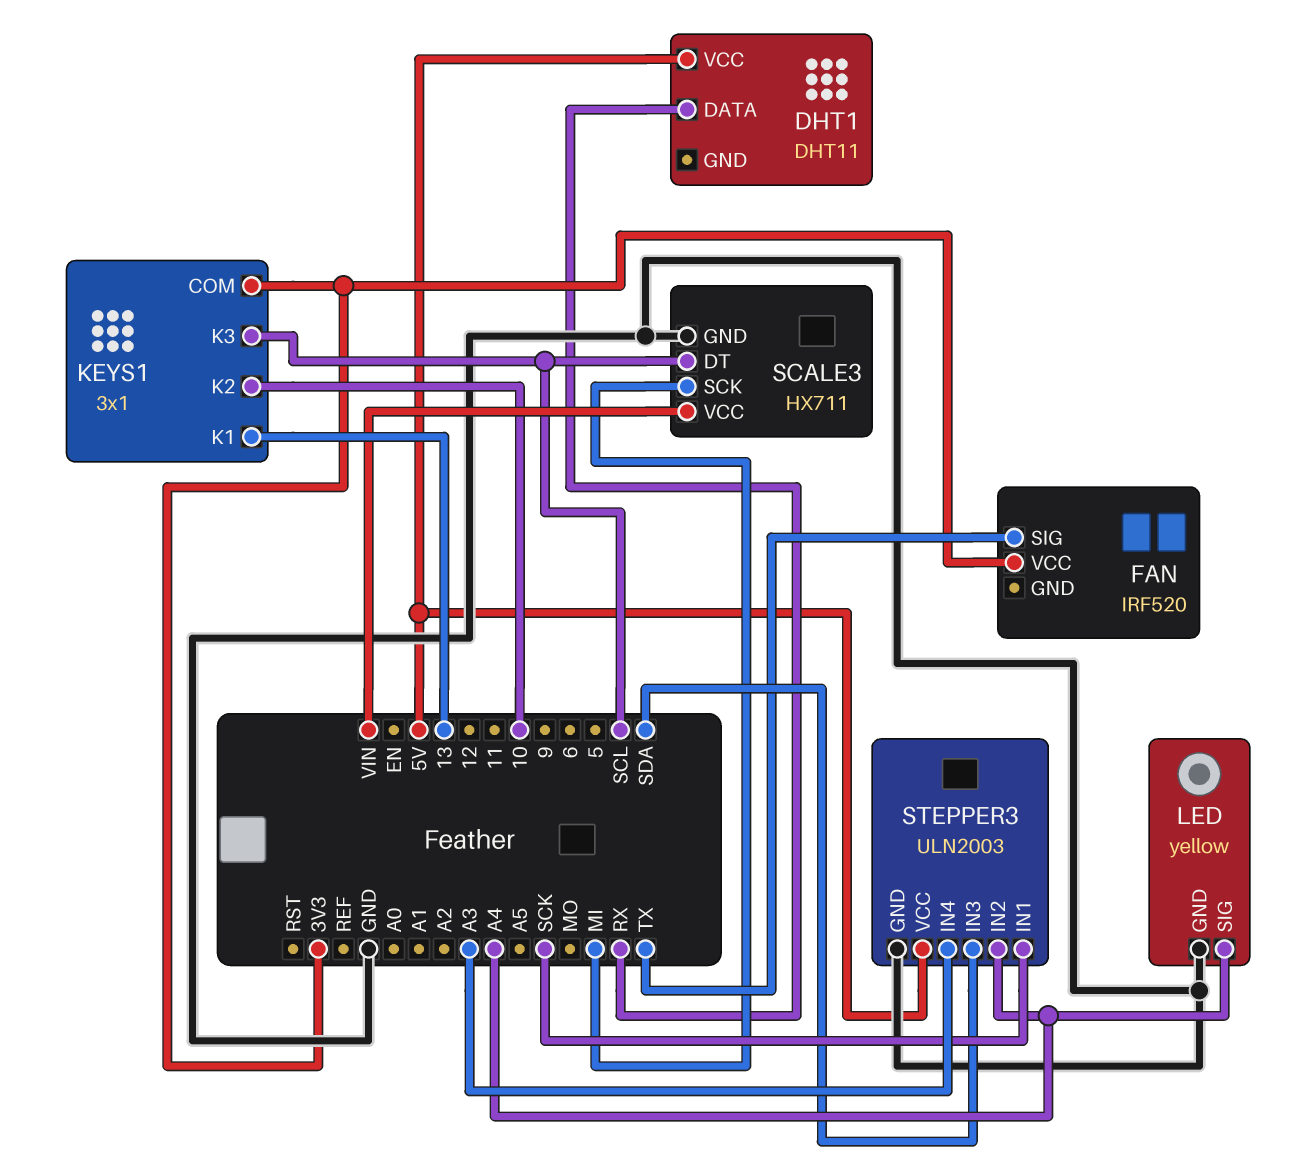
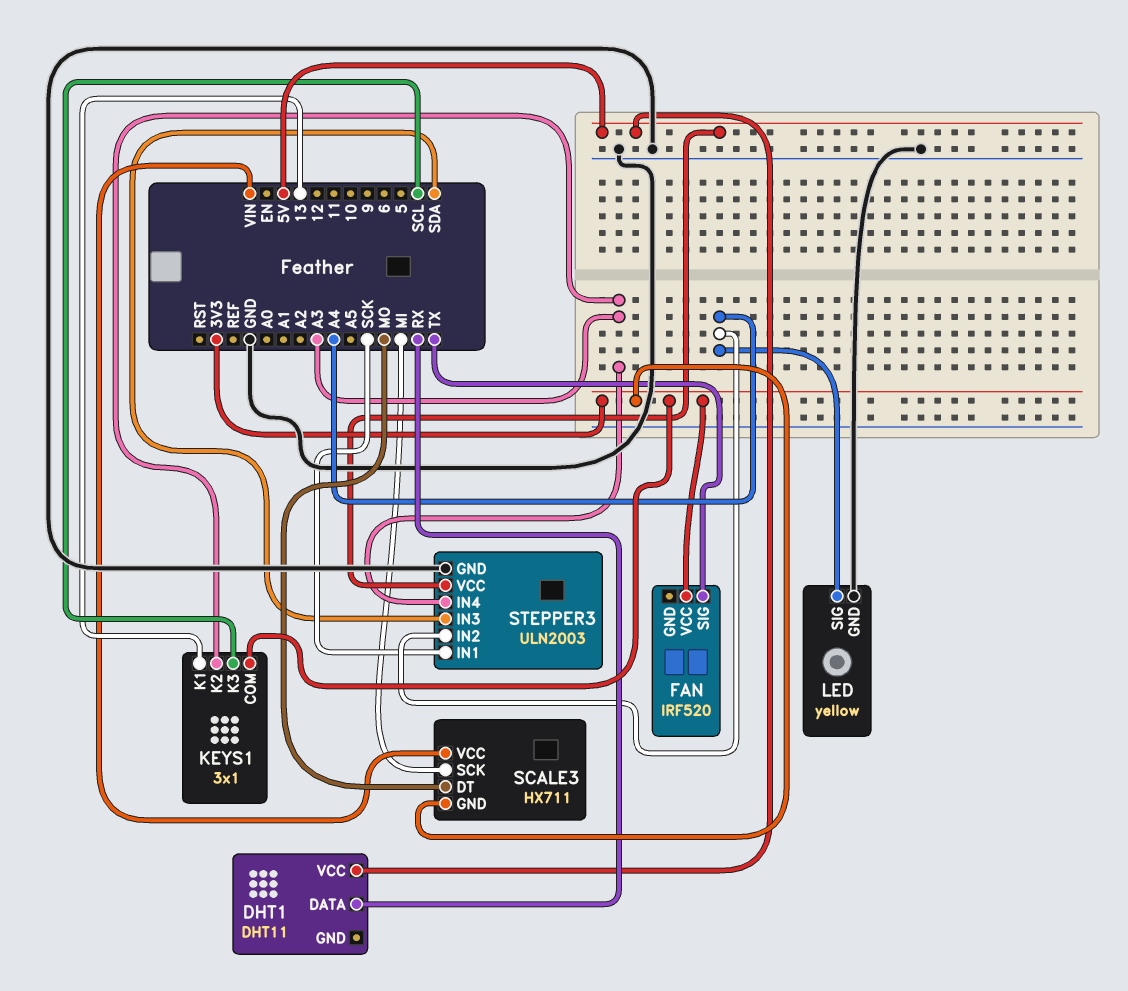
KEYS1 pin K2: 10 -> A3
SCALE3 pin DT: SCL -> MO
SCALE3 pin GND: GND -> 3V3

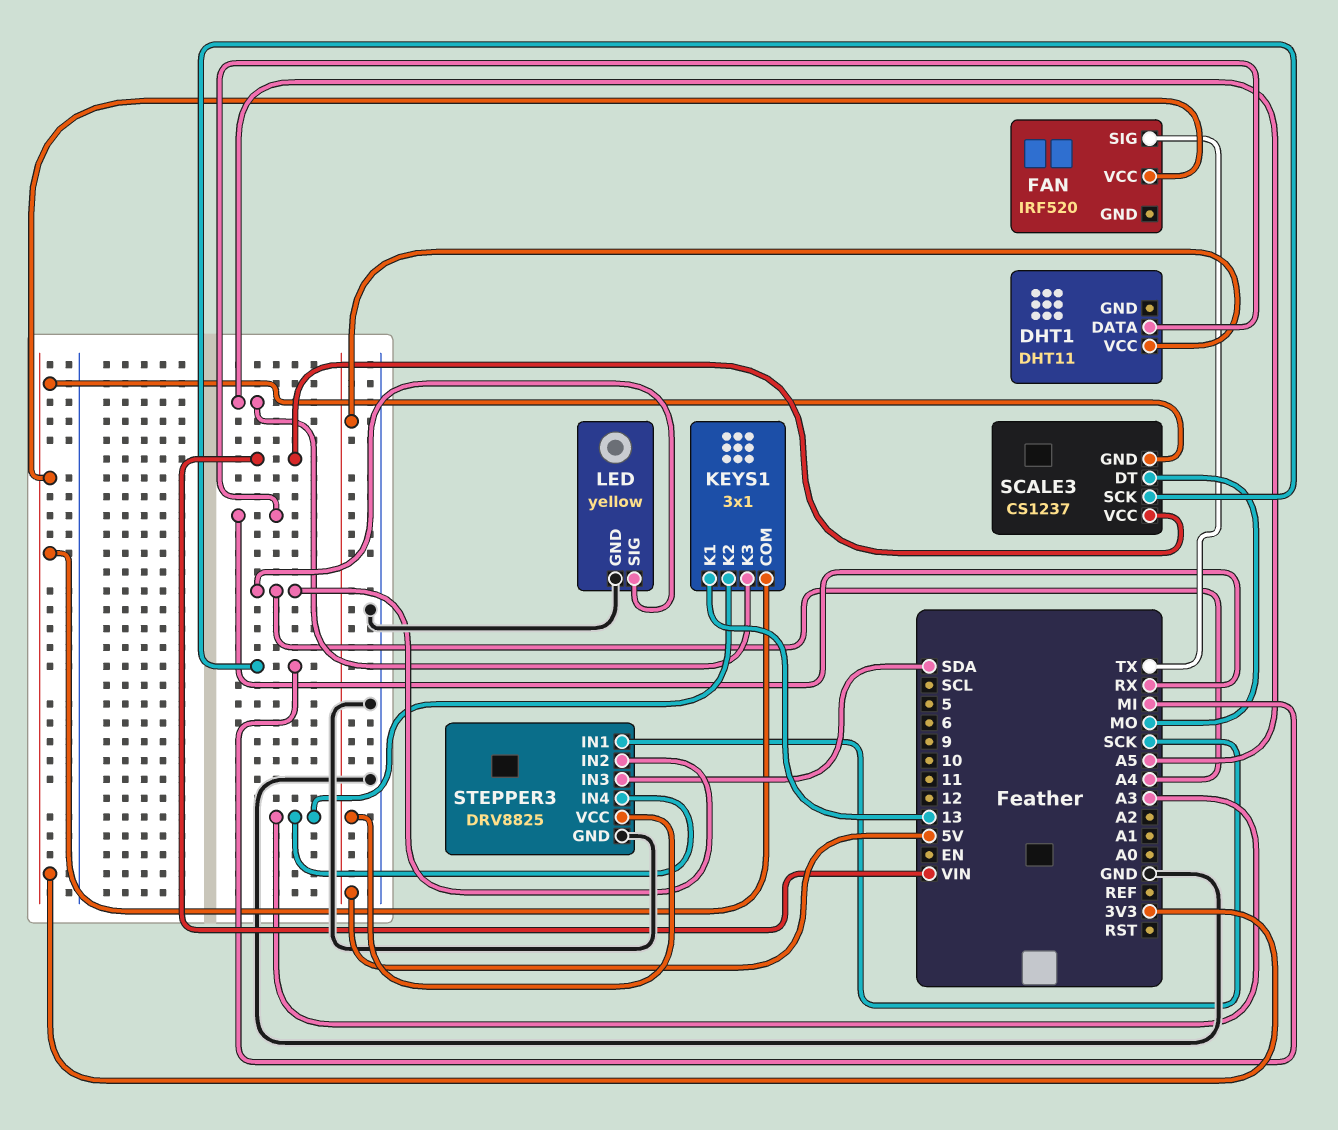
KEYS1 pin K3: SCL -> A5
SCALE3: HX711 -> CS1237
STEPPER3: ULN2003 -> DRV8825

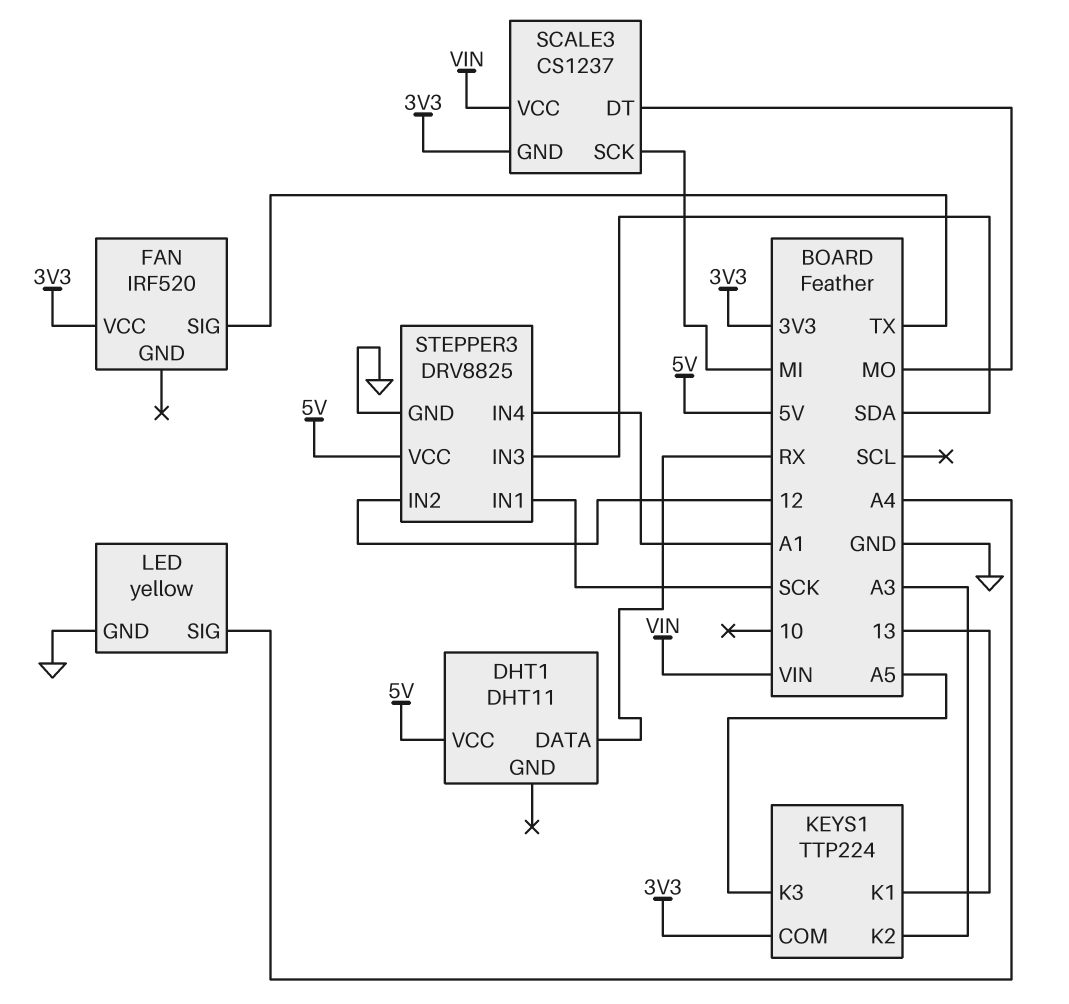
KEYS1: 3x1 -> TTP224
STEPPER3 pin IN2: A4 -> 12
STEPPER3 pin IN4: A3 -> A1

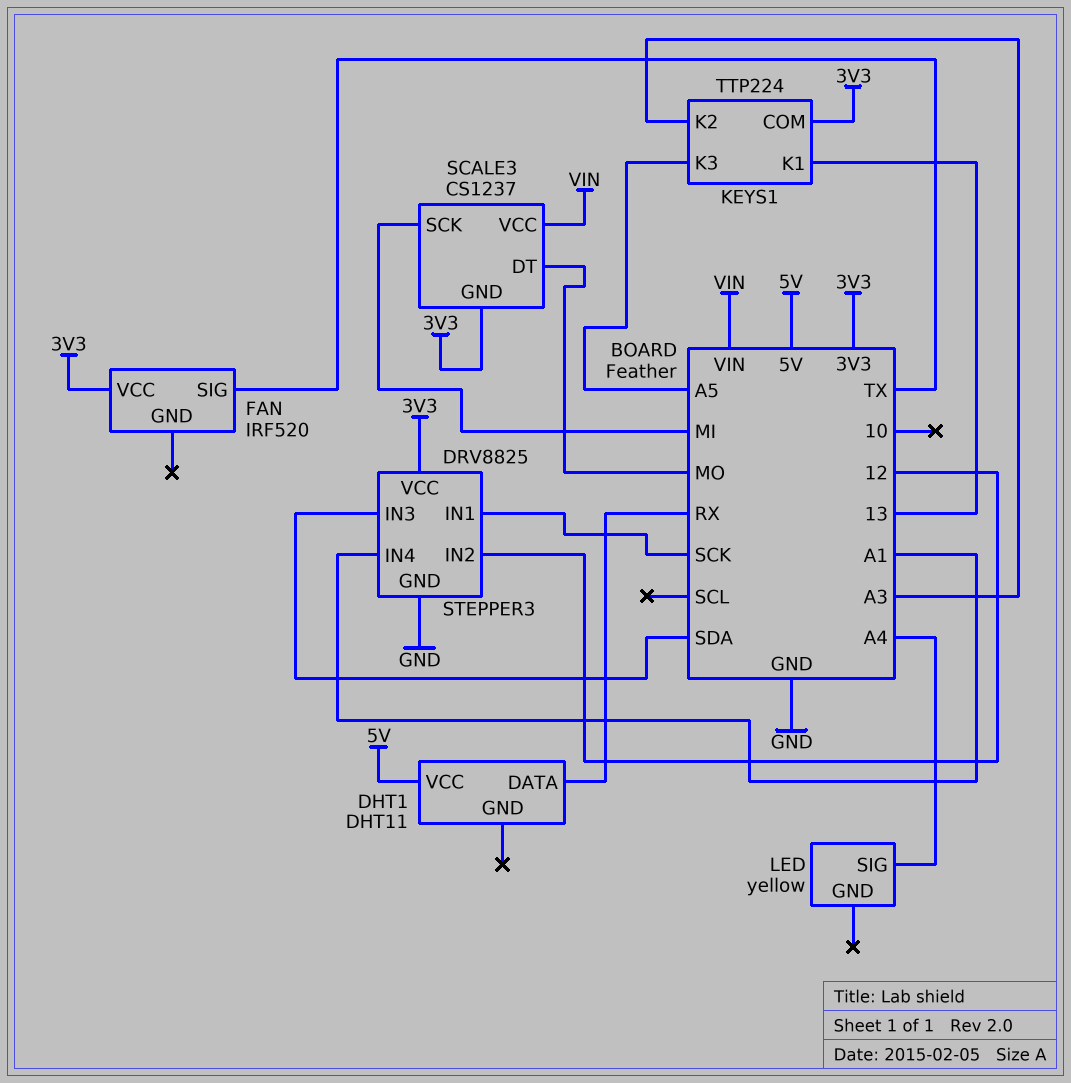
LED pin GND: GND -> none
STEPPER3 pin VCC: 5V -> 3V3

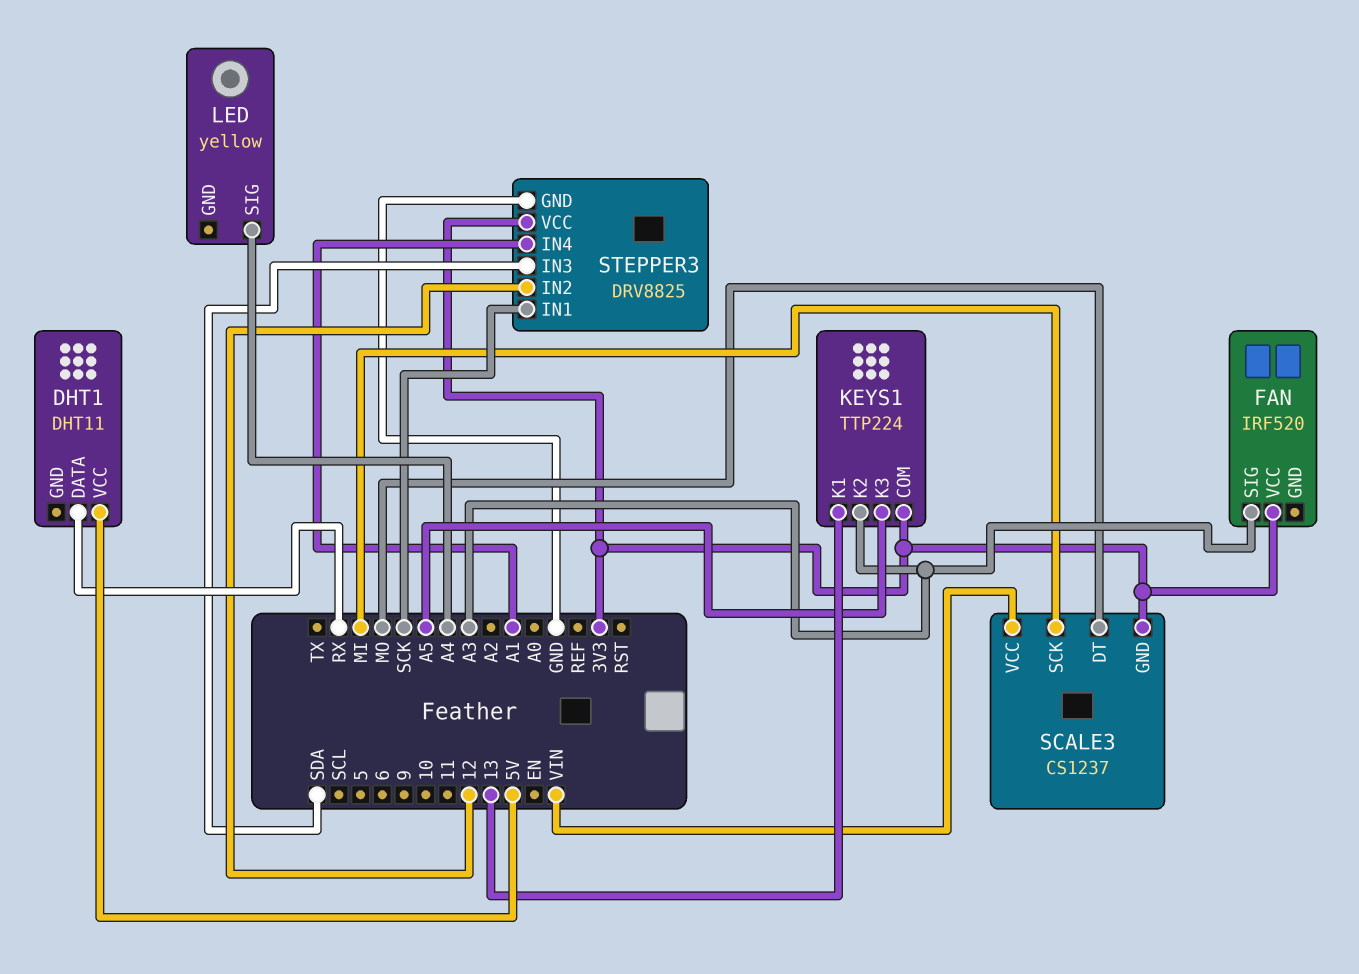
FAN pin SIG: TX -> A3

